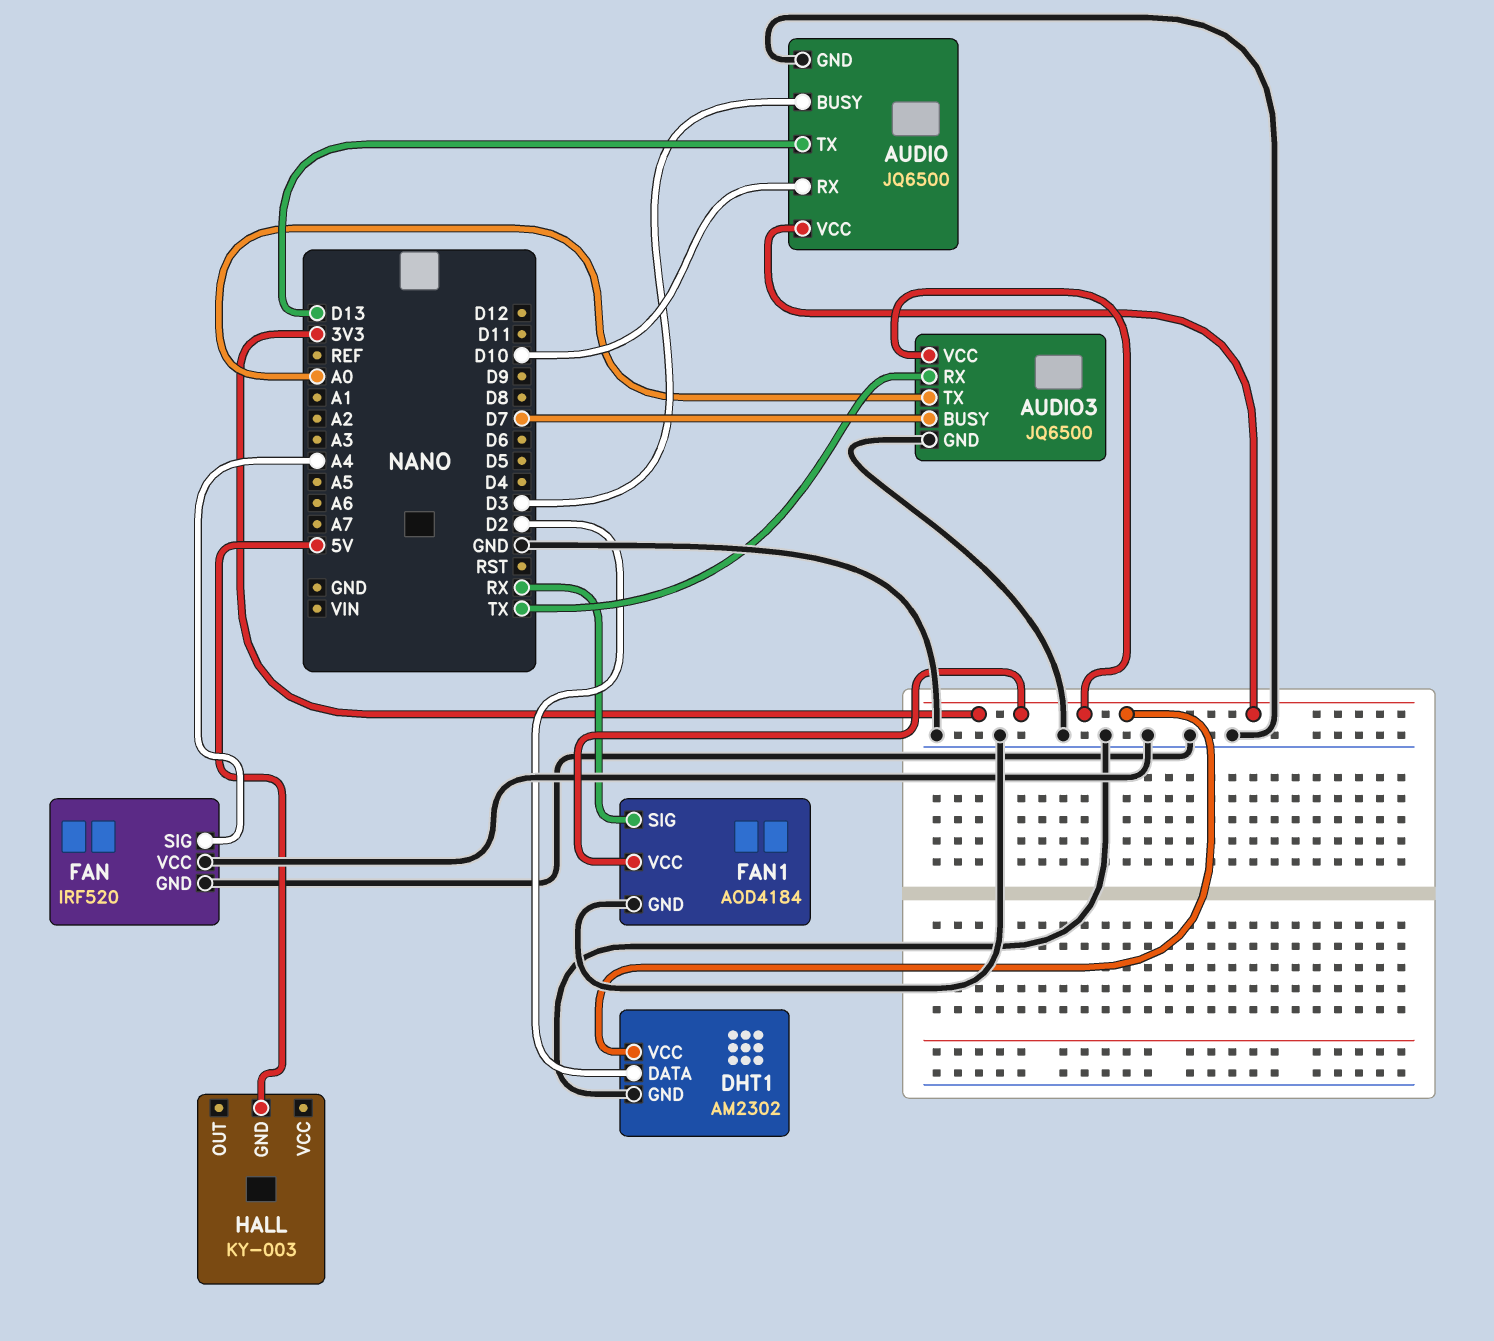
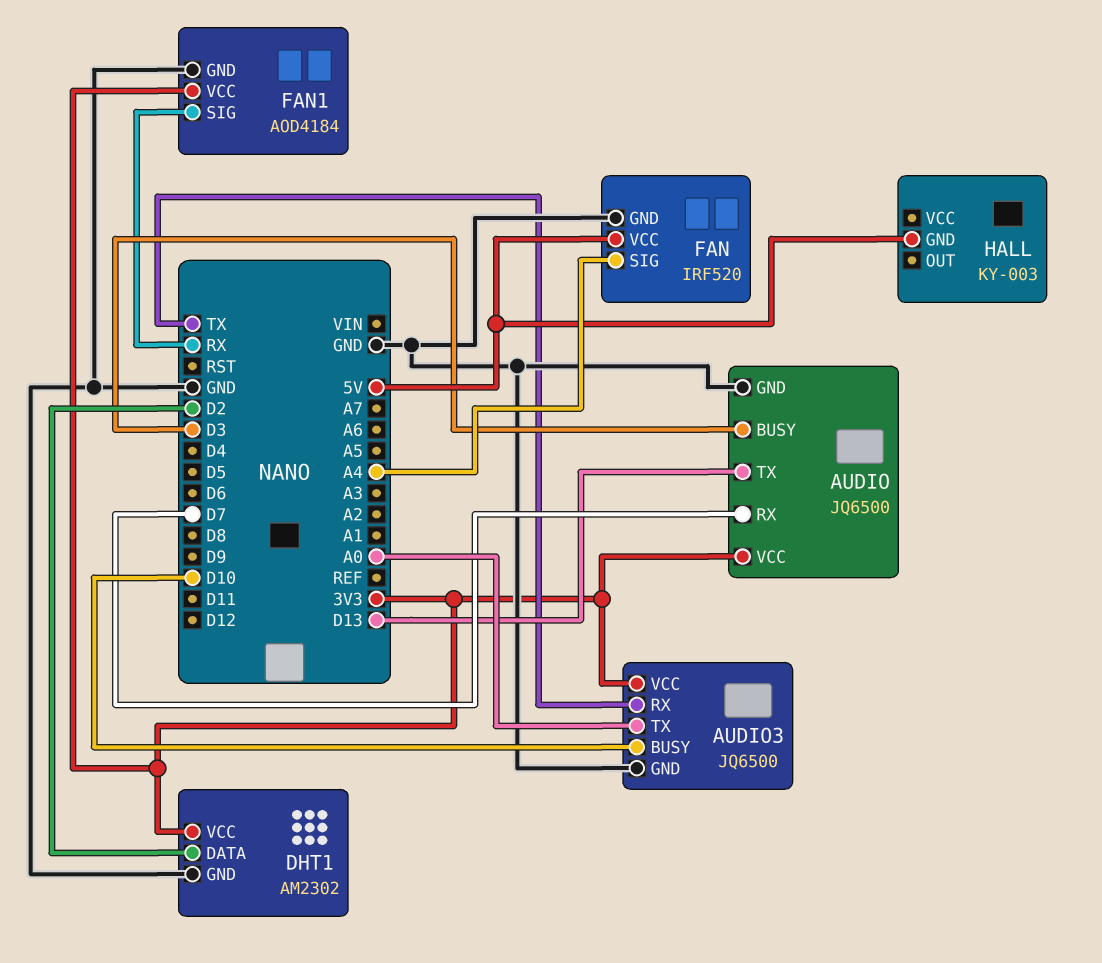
AUDIO pin RX: D10 -> D7
AUDIO3 pin BUSY: D7 -> D10
FAN pin VCC: GND -> 5V

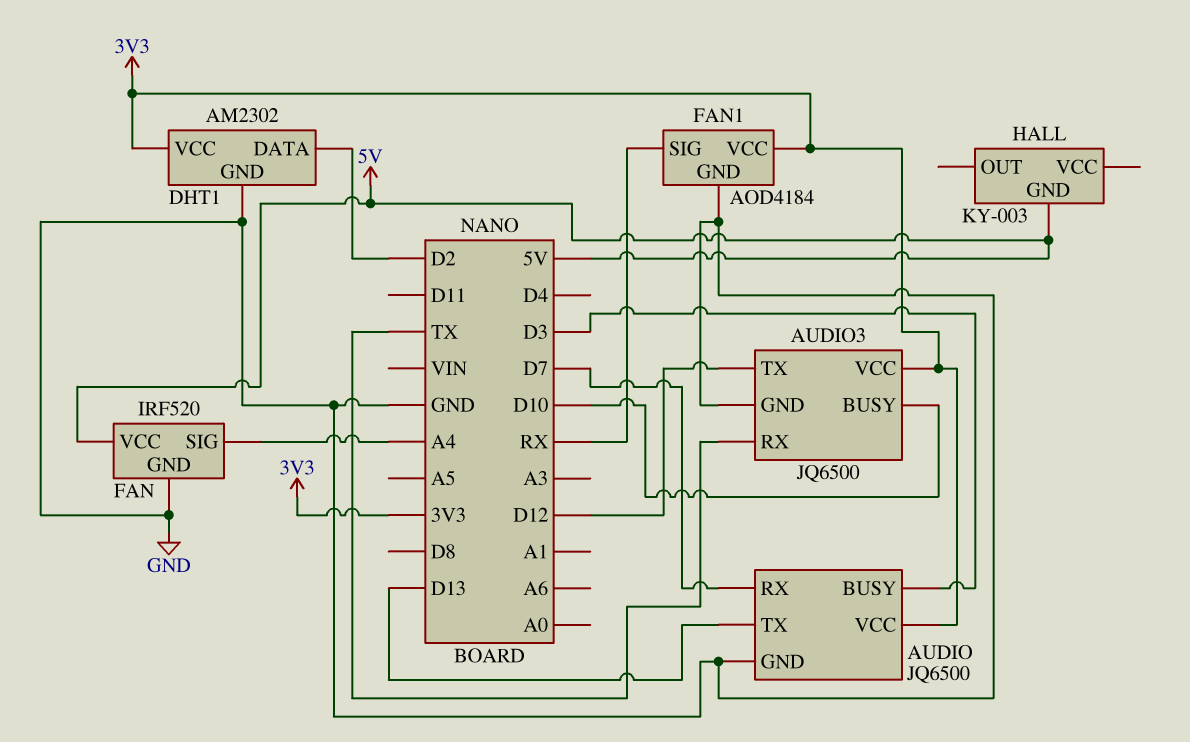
AUDIO3 pin TX: A0 -> D12

